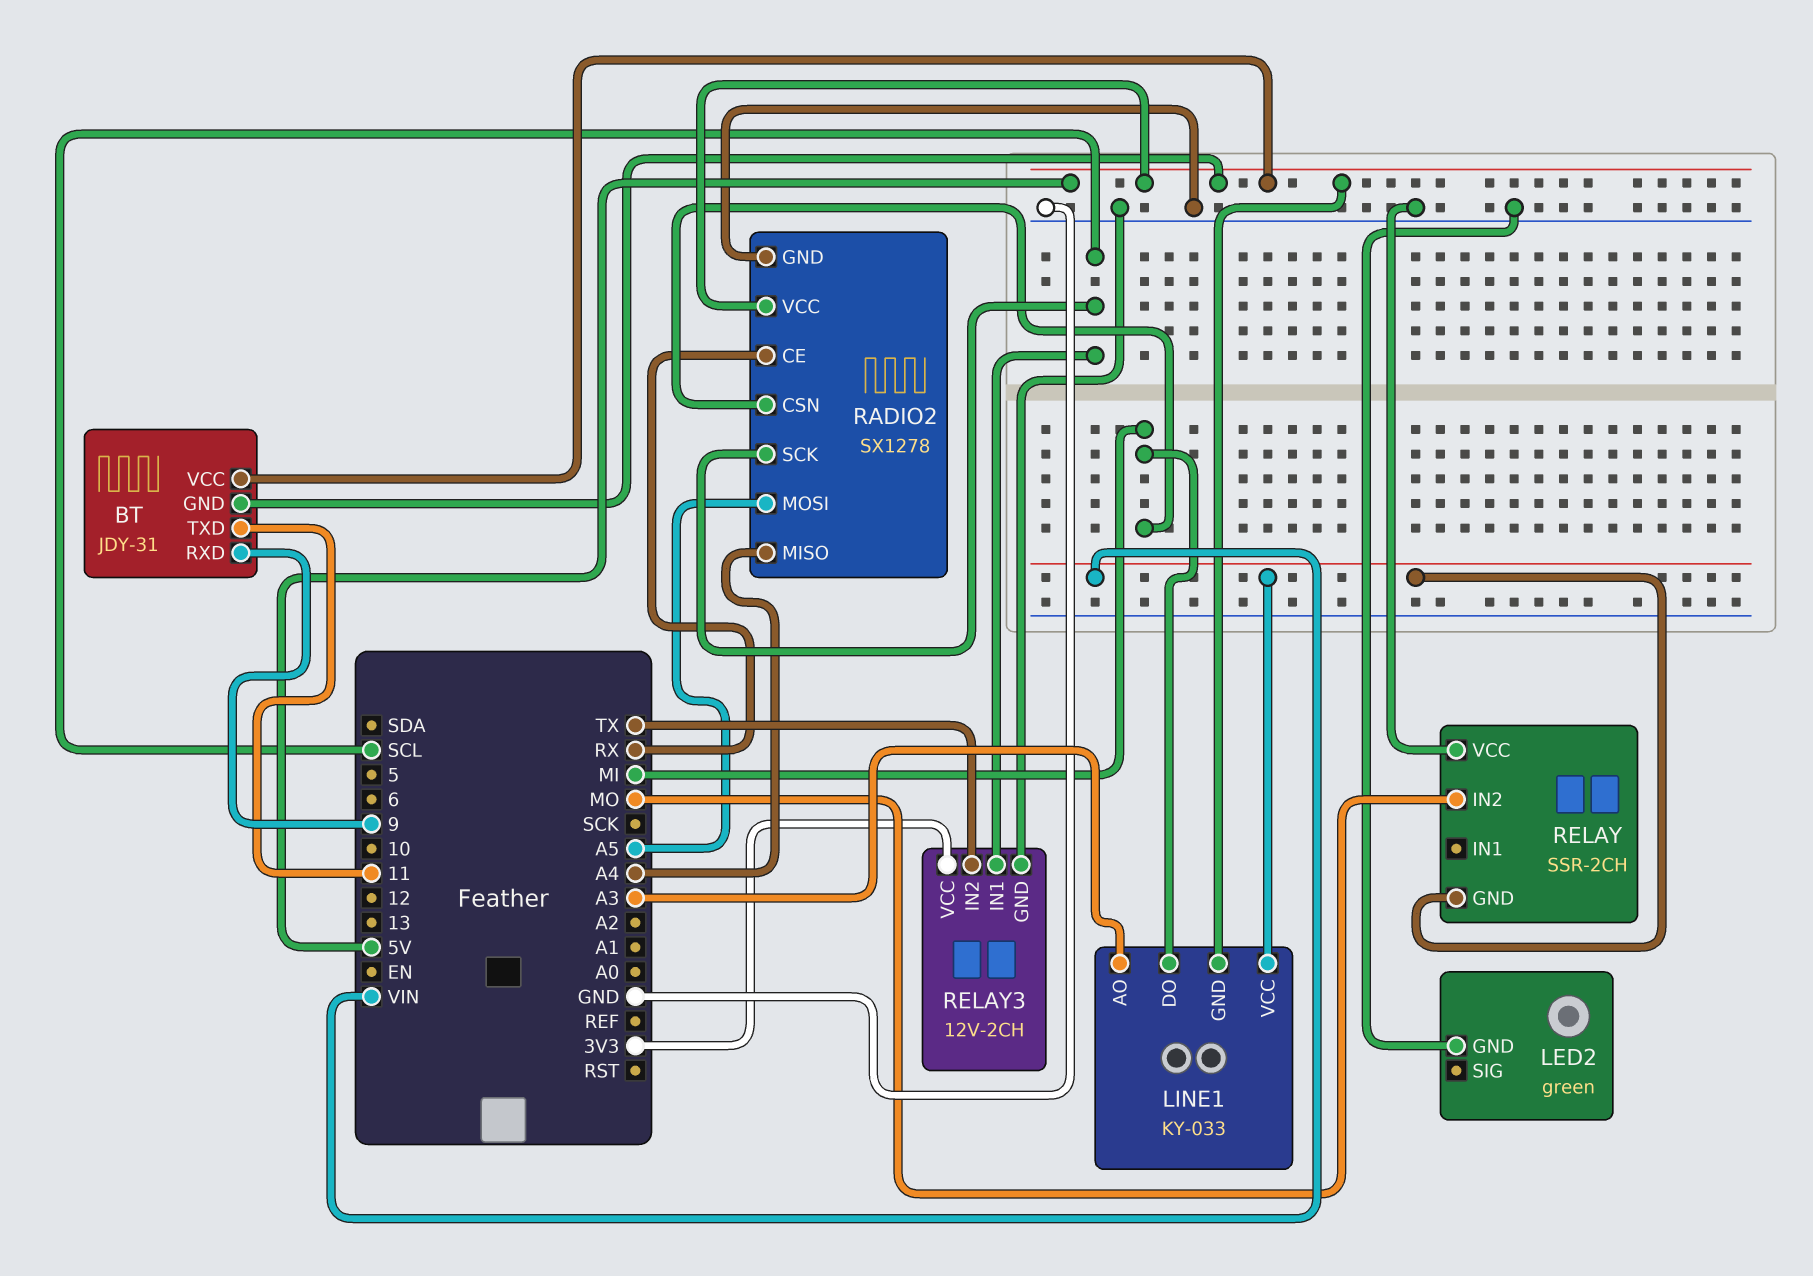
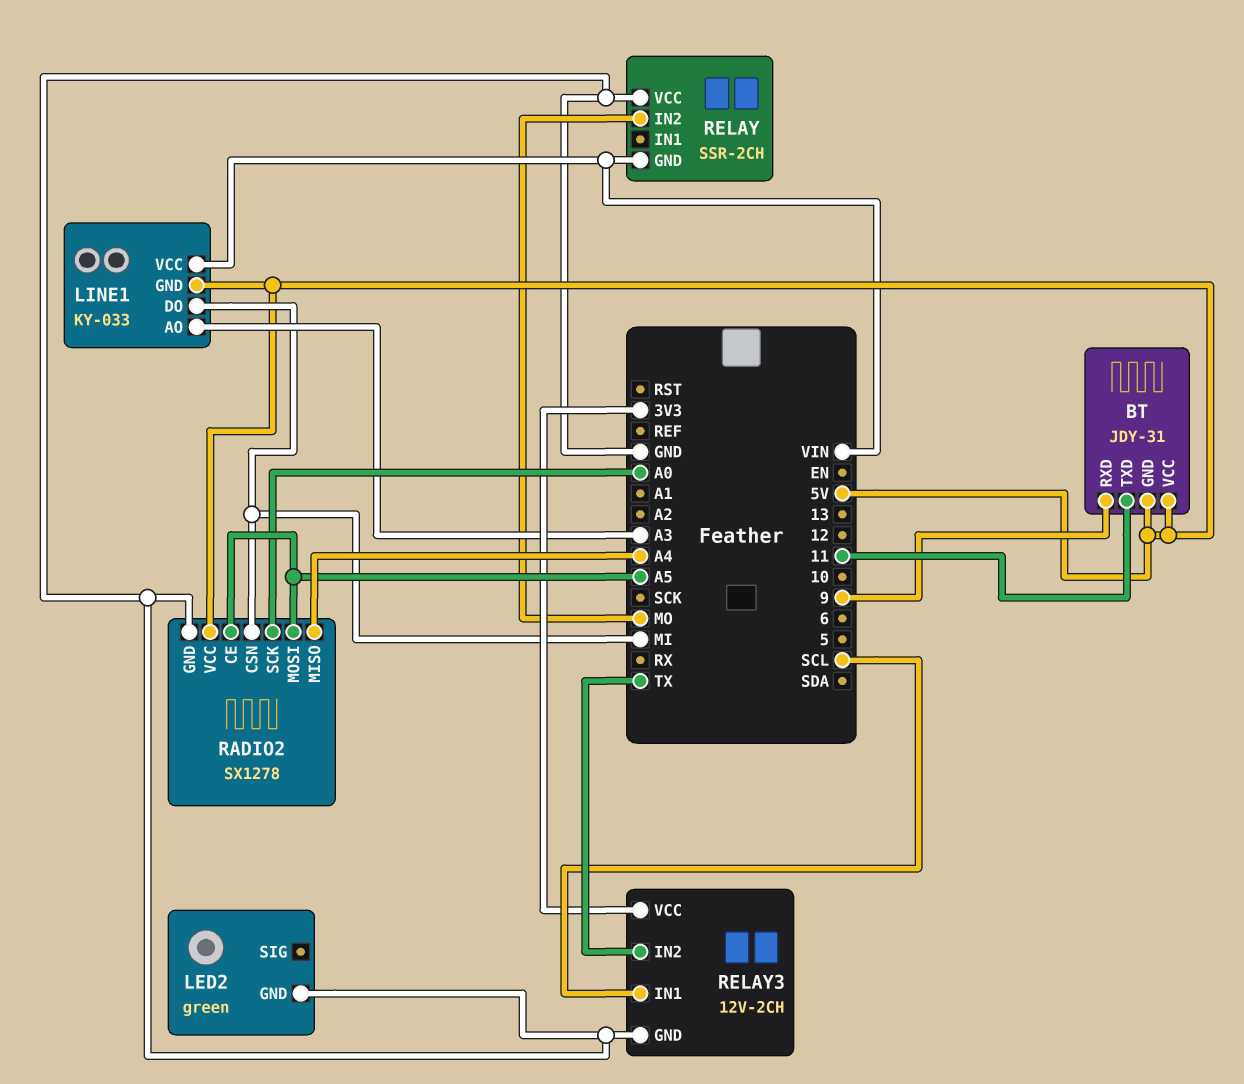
RADIO2 pin CE: RX -> A5
RADIO2 pin SCK: SCL -> A0

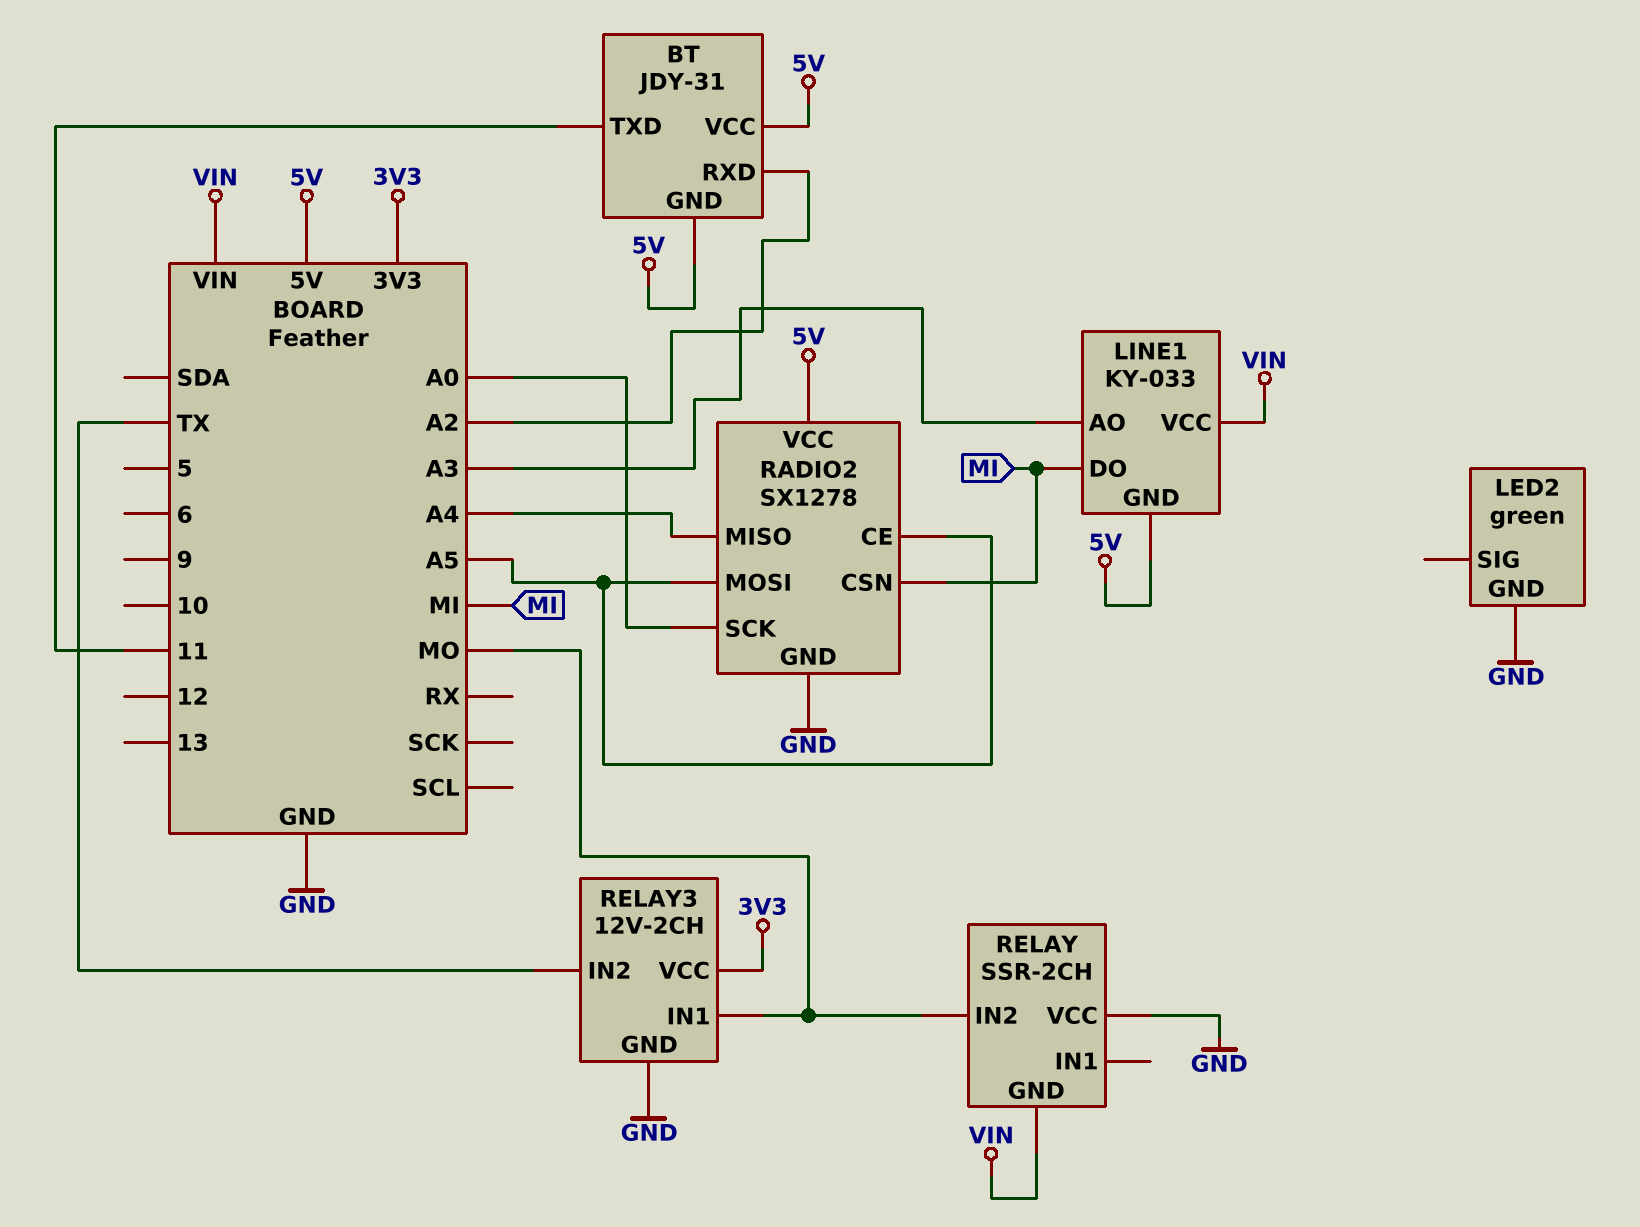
BT pin RXD: 9 -> A2
RELAY3 pin IN1: SCL -> MO

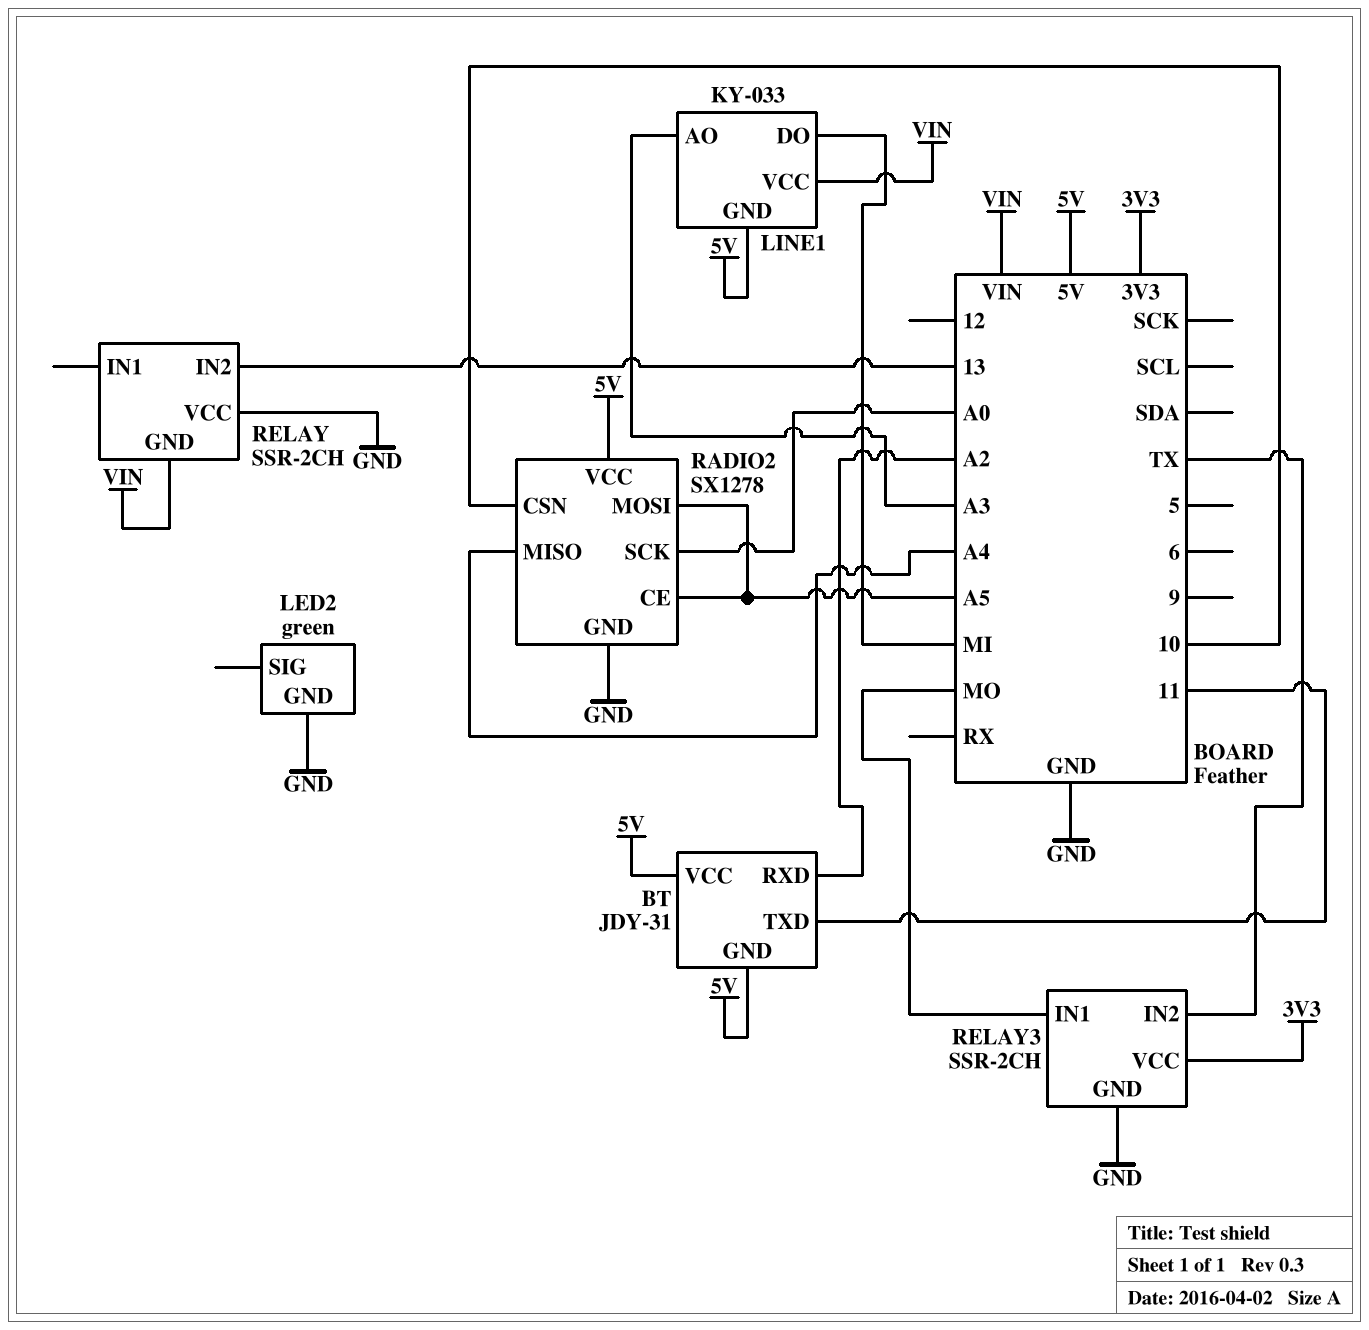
RADIO2 pin CSN: MI -> 10
RELAY pin IN2: MO -> 13
RELAY3: 12V-2CH -> SSR-2CH

